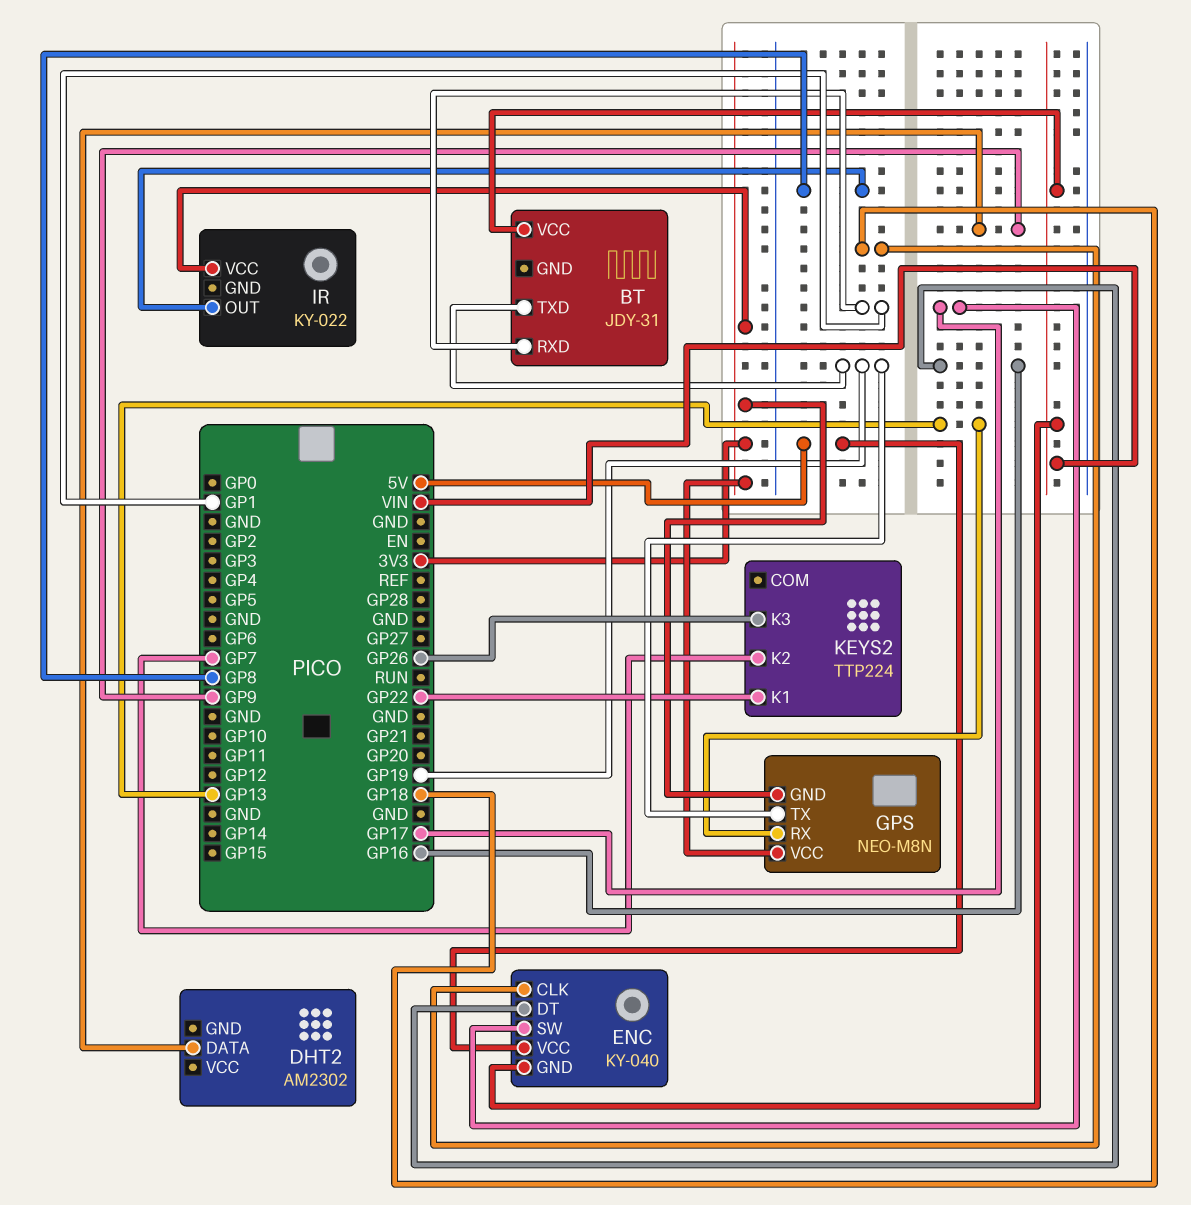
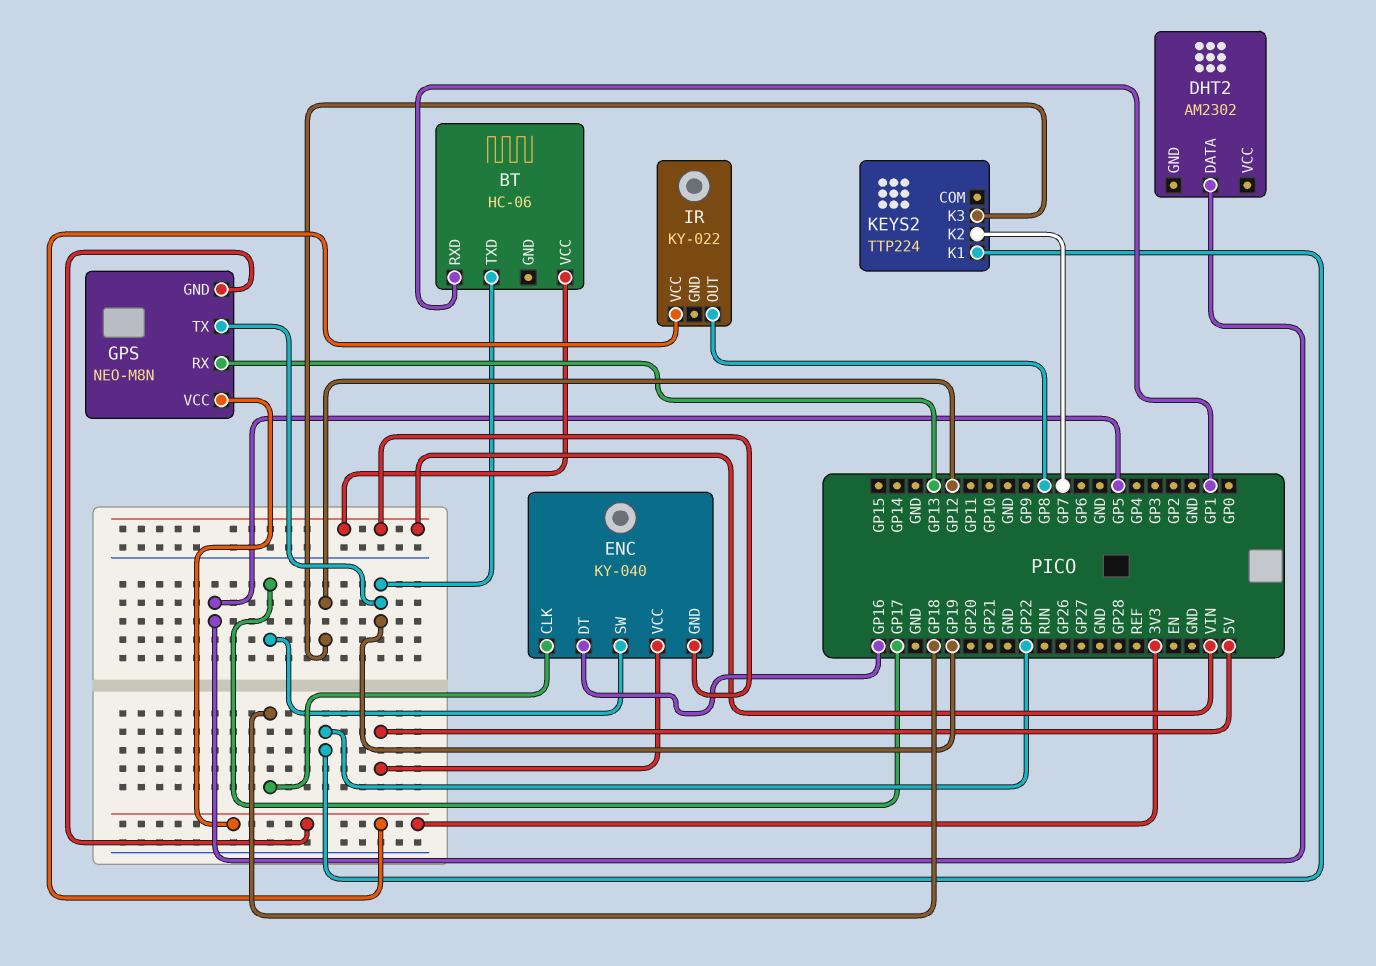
BT: JDY-31 -> HC-06
DHT2 pin DATA: GP9 -> GP5
KEYS2 pin K3: GP26 -> GP12

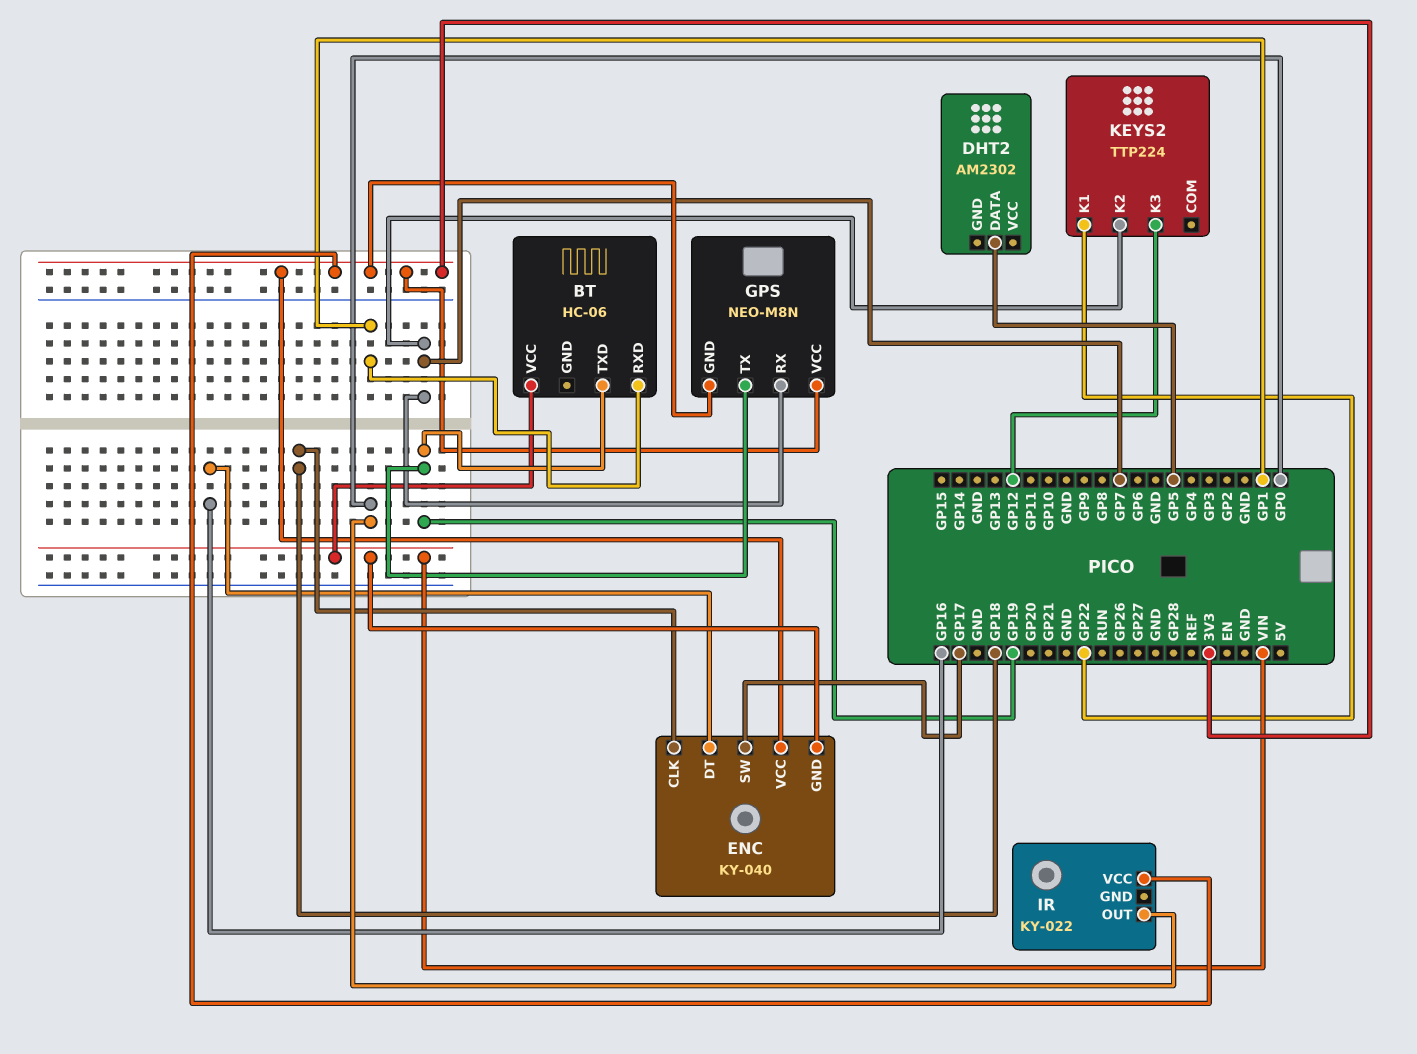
ENC pin VCC: 5V -> 3V3
GPS pin RX: GP13 -> GP7
IR pin OUT: GP8 -> GP0

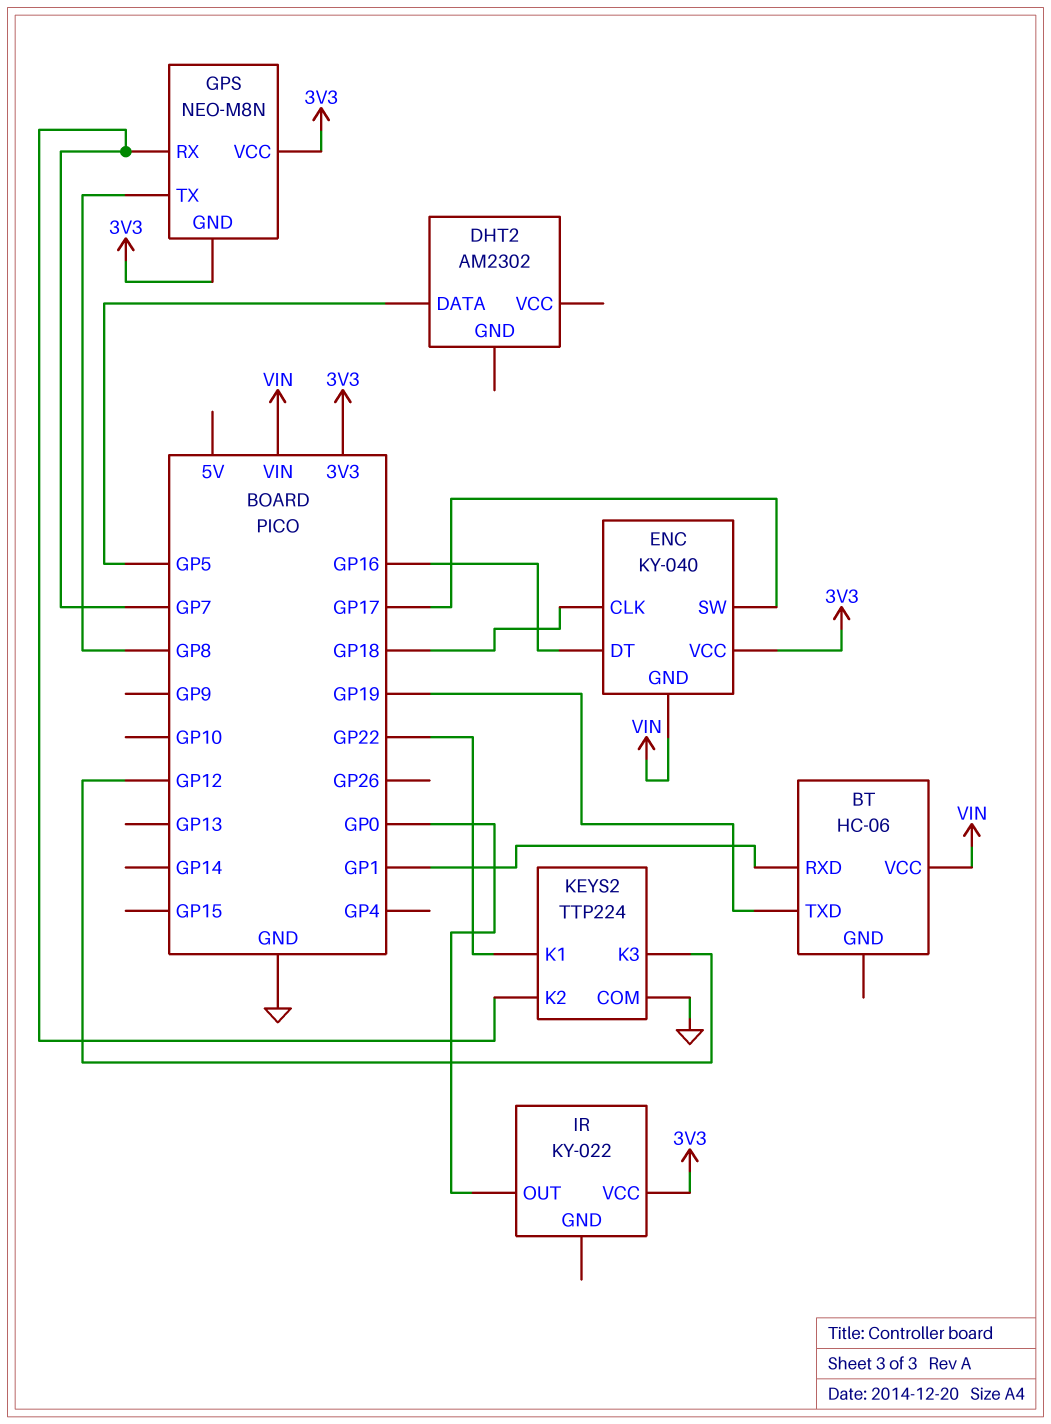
GPS pin TX: GP19 -> GP8
KEYS2 pin COM: none -> GND

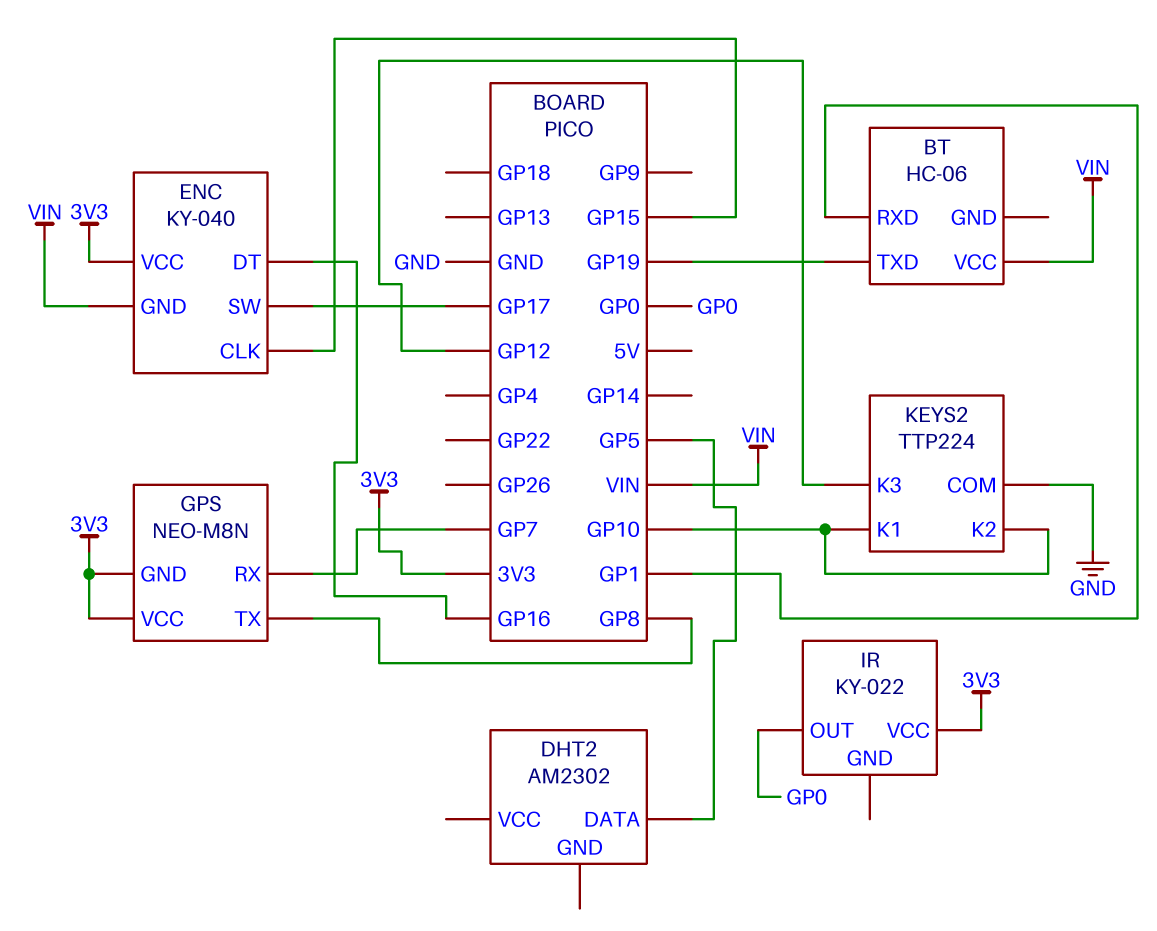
ENC pin CLK: GP18 -> GP15
KEYS2 pin K1: GP22 -> GP10
KEYS2 pin K2: GP7 -> GP10

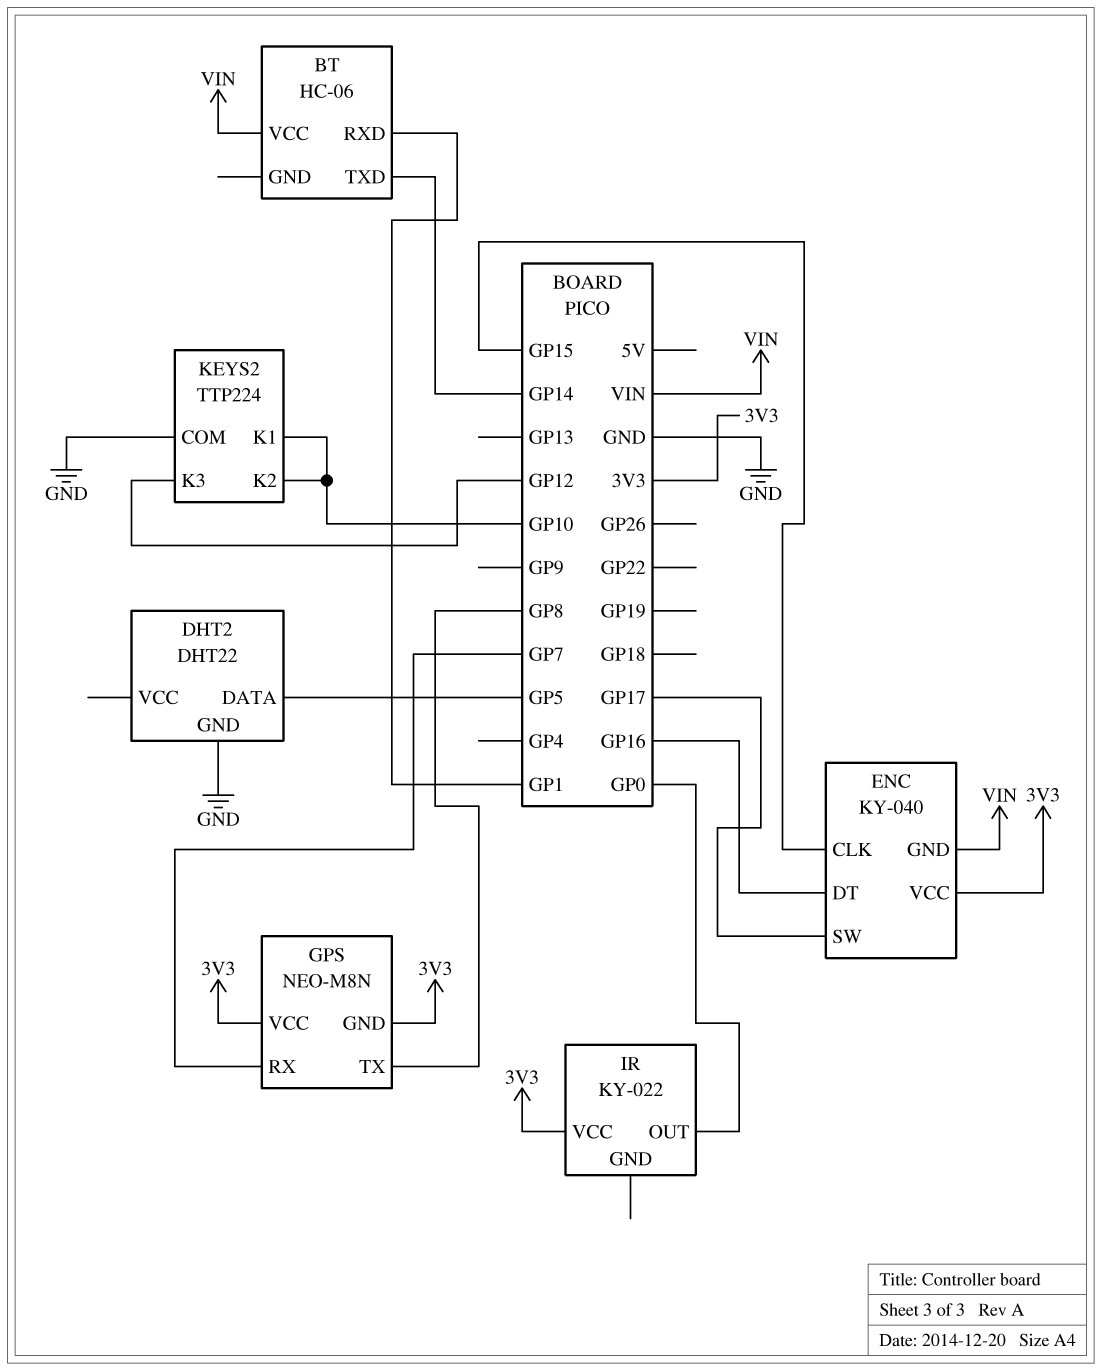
BT pin TXD: GP19 -> GP14
DHT2: AM2302 -> DHT22
DHT2 pin GND: none -> GND

